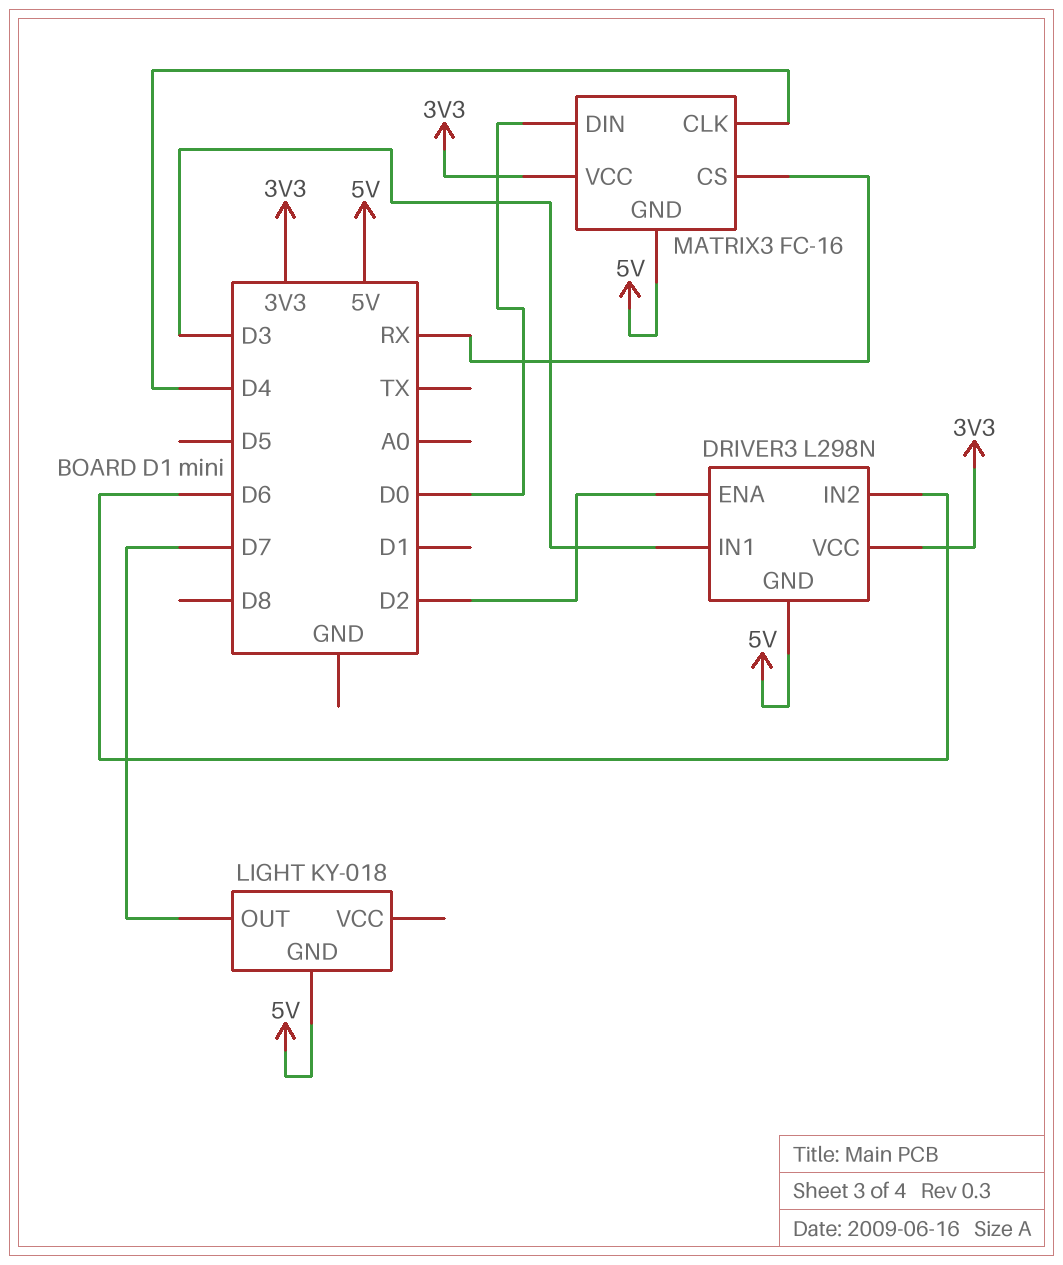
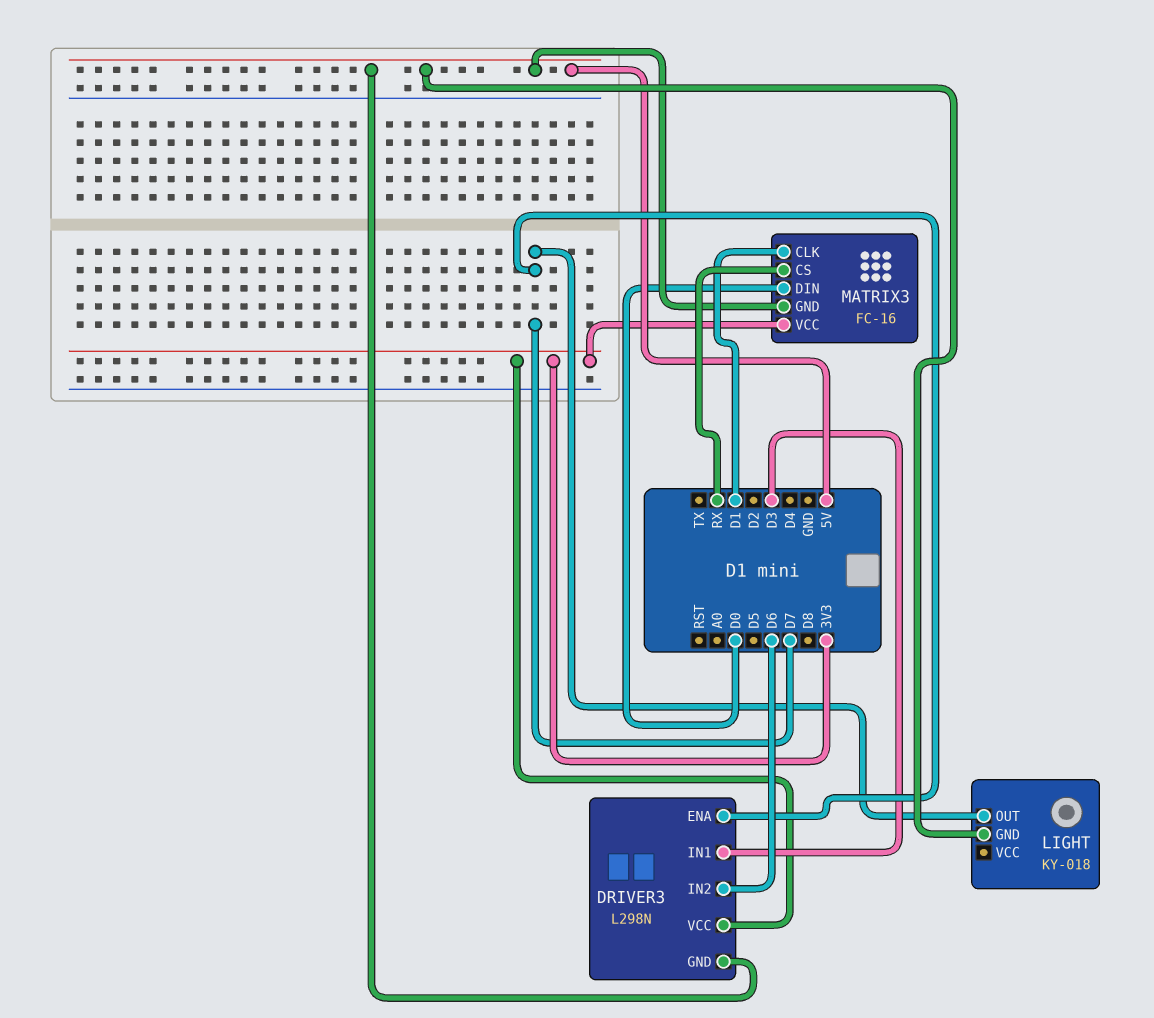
DRIVER3 pin ENA: D2 -> D7
MATRIX3 pin CLK: D4 -> D1

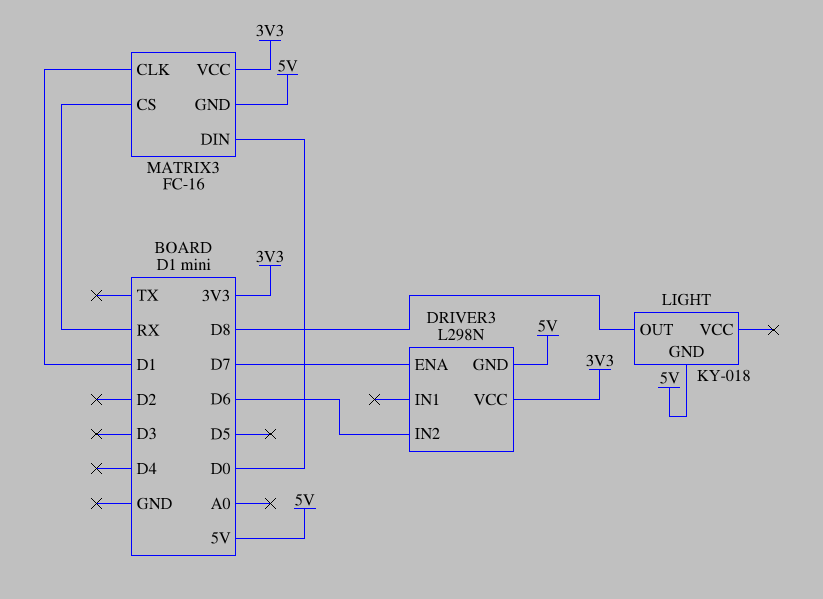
DRIVER3 pin IN1: D3 -> none
LIGHT pin OUT: D7 -> D8

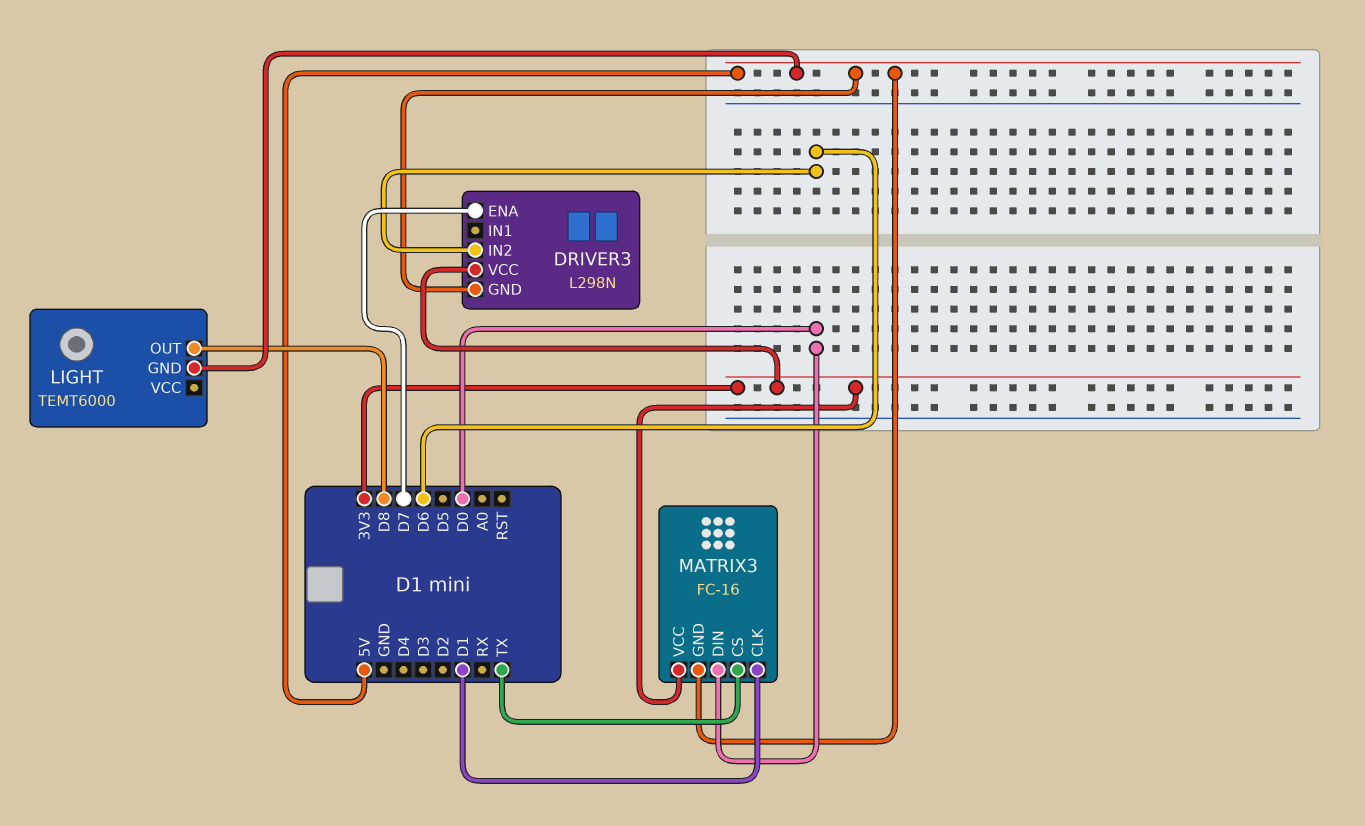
LIGHT: KY-018 -> TEMT6000
MATRIX3 pin CS: RX -> TX

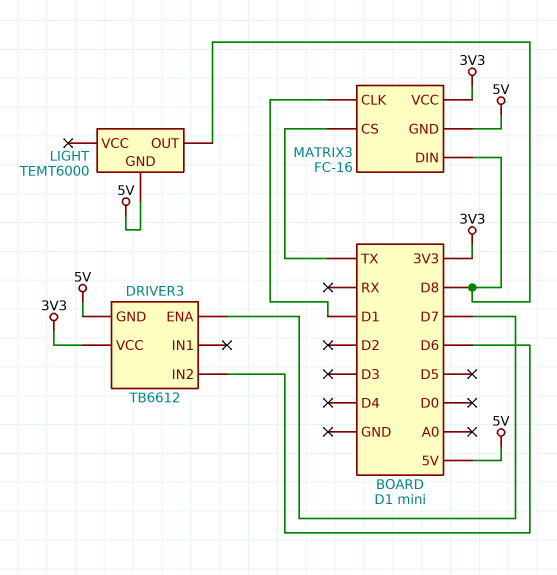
DRIVER3: L298N -> TB6612
MATRIX3 pin DIN: D0 -> D8

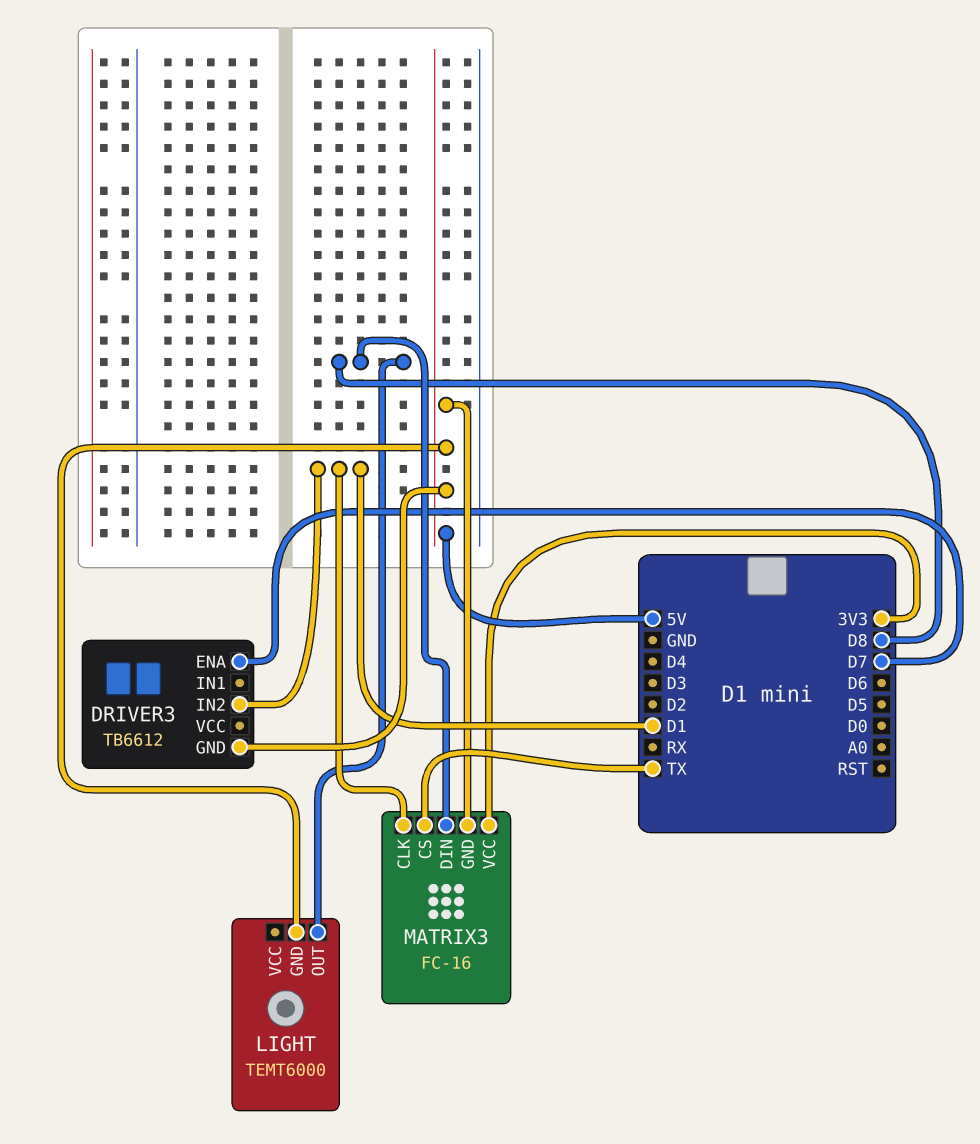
DRIVER3 pin IN2: D6 -> D1
DRIVER3 pin VCC: 3V3 -> none

